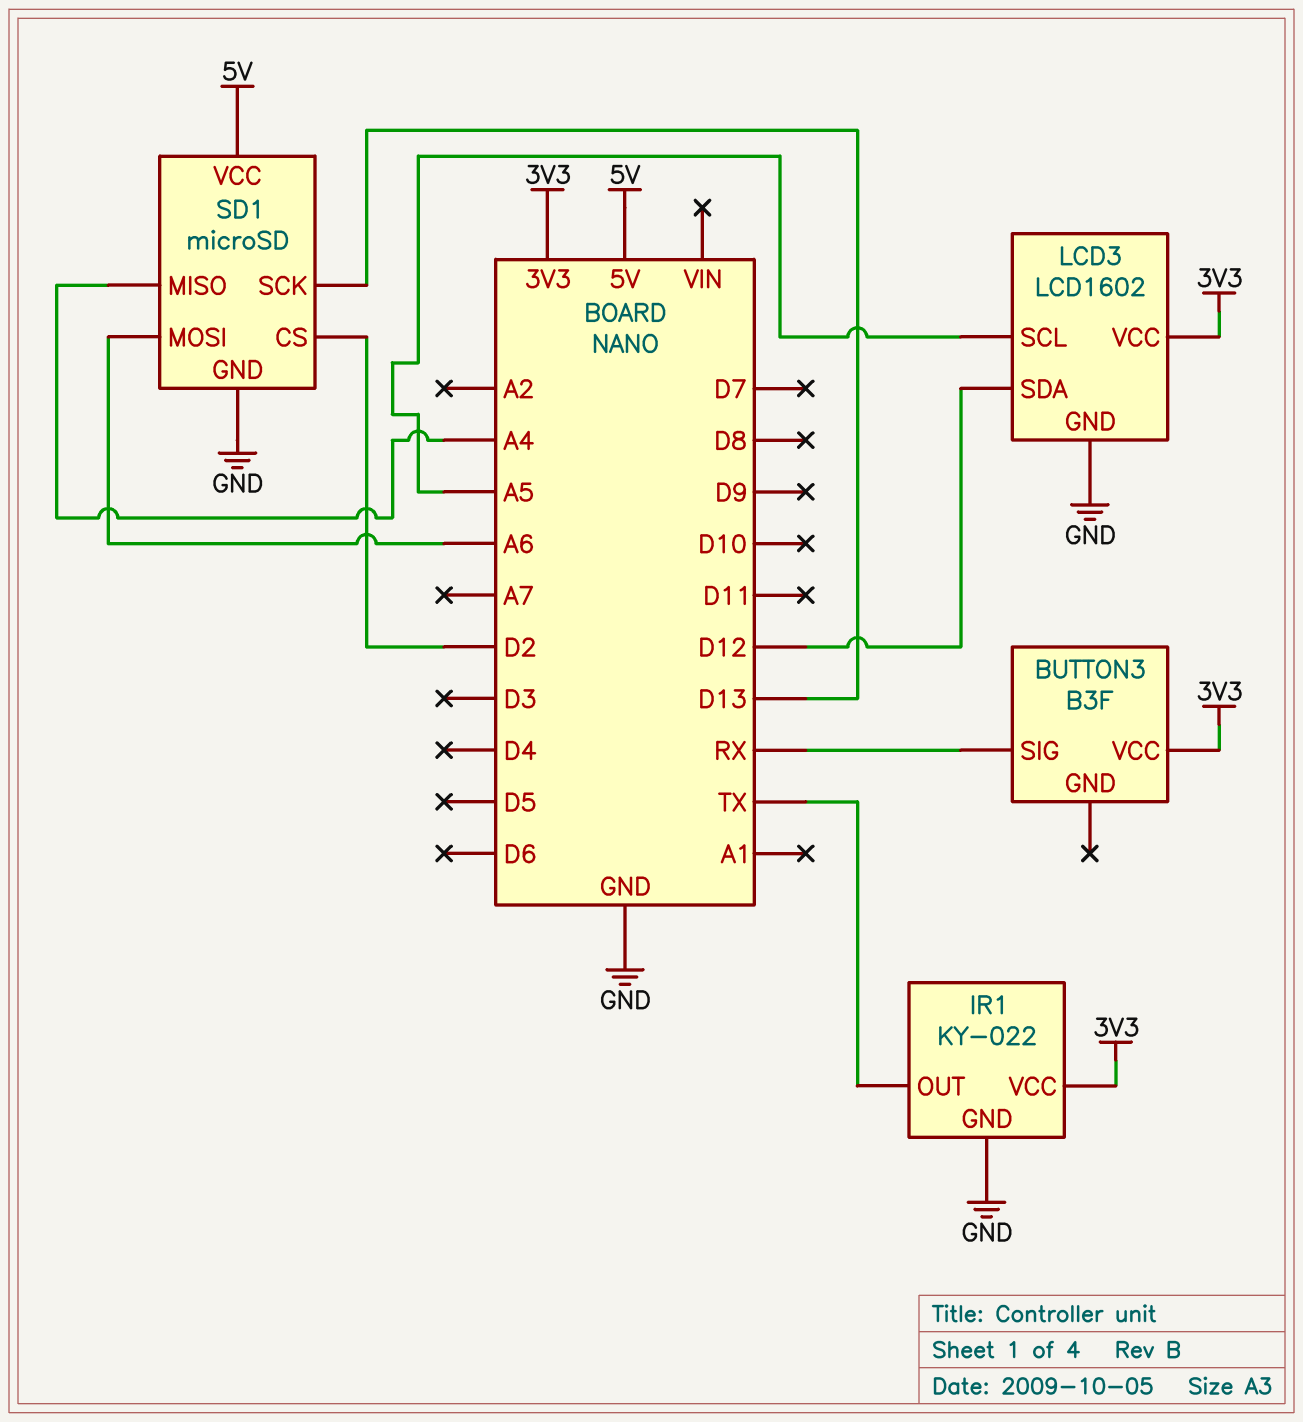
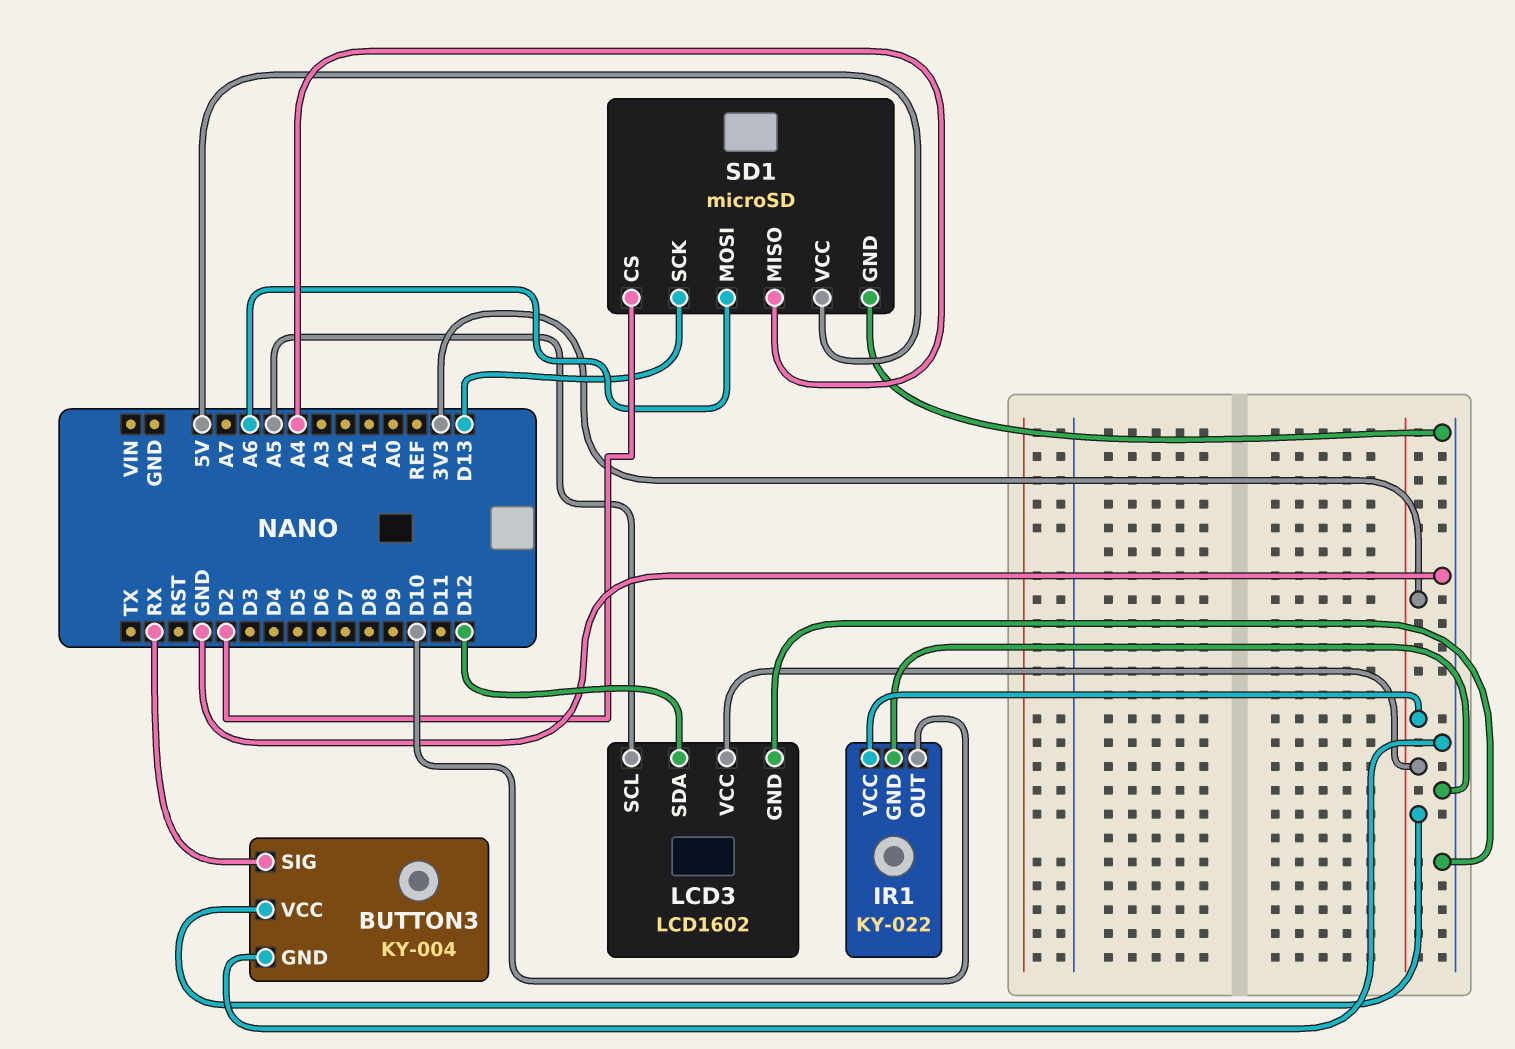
BUTTON3: B3F -> KY-004
BUTTON3 pin GND: none -> GND
IR1 pin OUT: TX -> D10

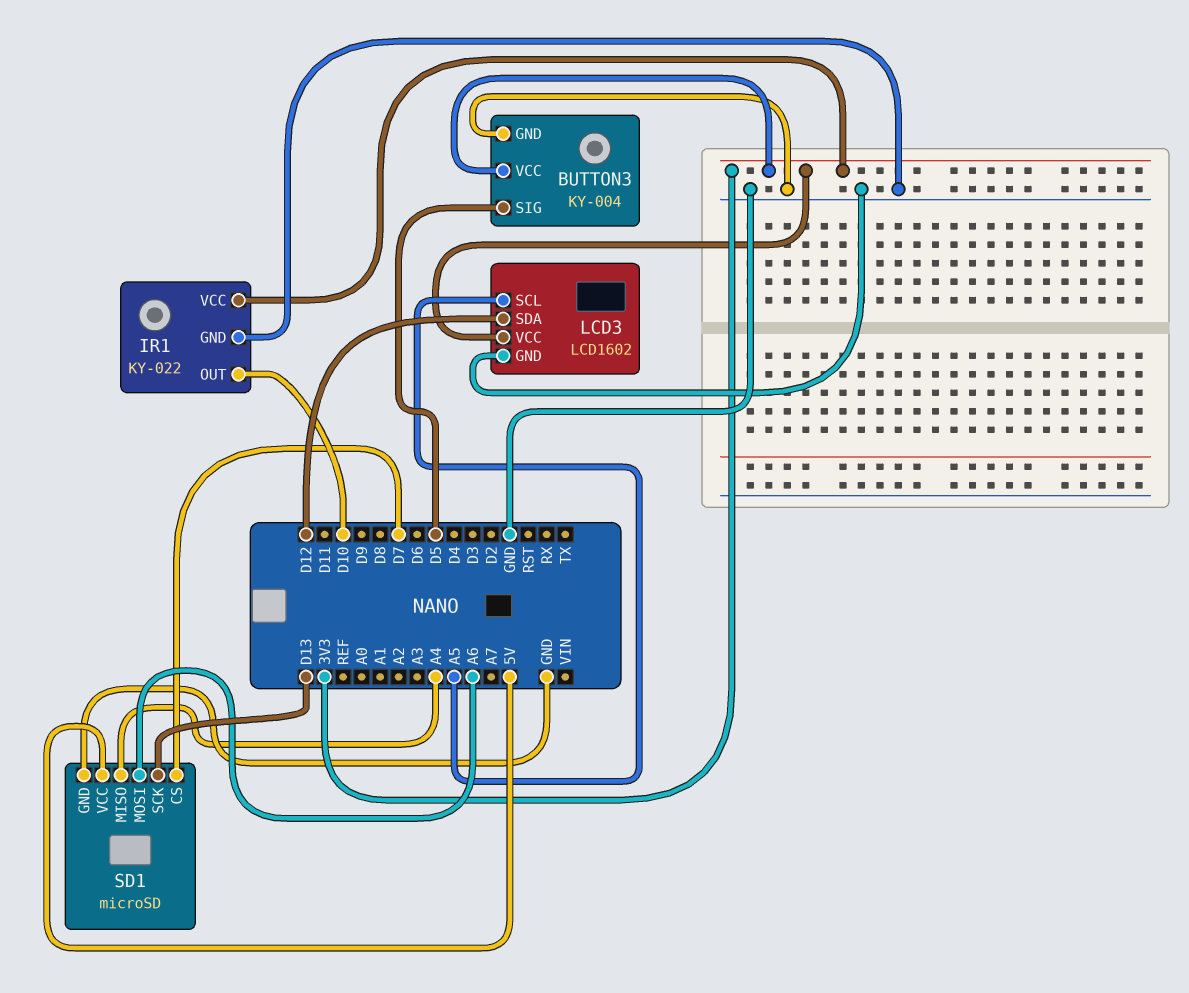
BUTTON3 pin SIG: RX -> D5
SD1 pin CS: D2 -> D7

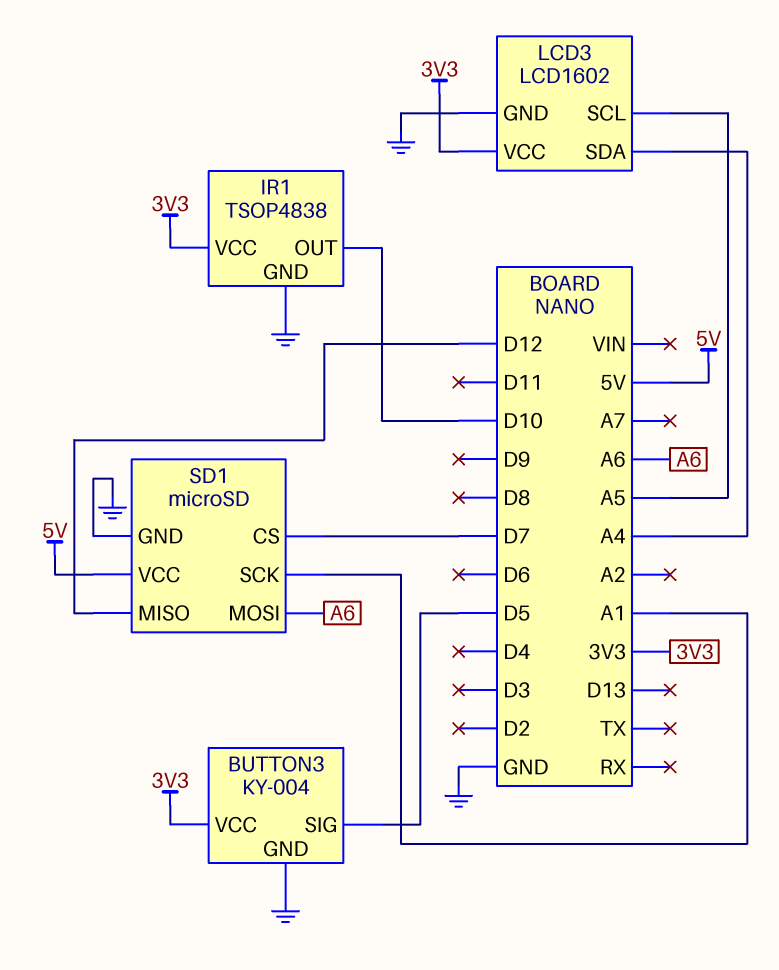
IR1: KY-022 -> TSOP4838
LCD3 pin SDA: D12 -> A4
SD1 pin MISO: A4 -> D12
SD1 pin SCK: D13 -> A1

